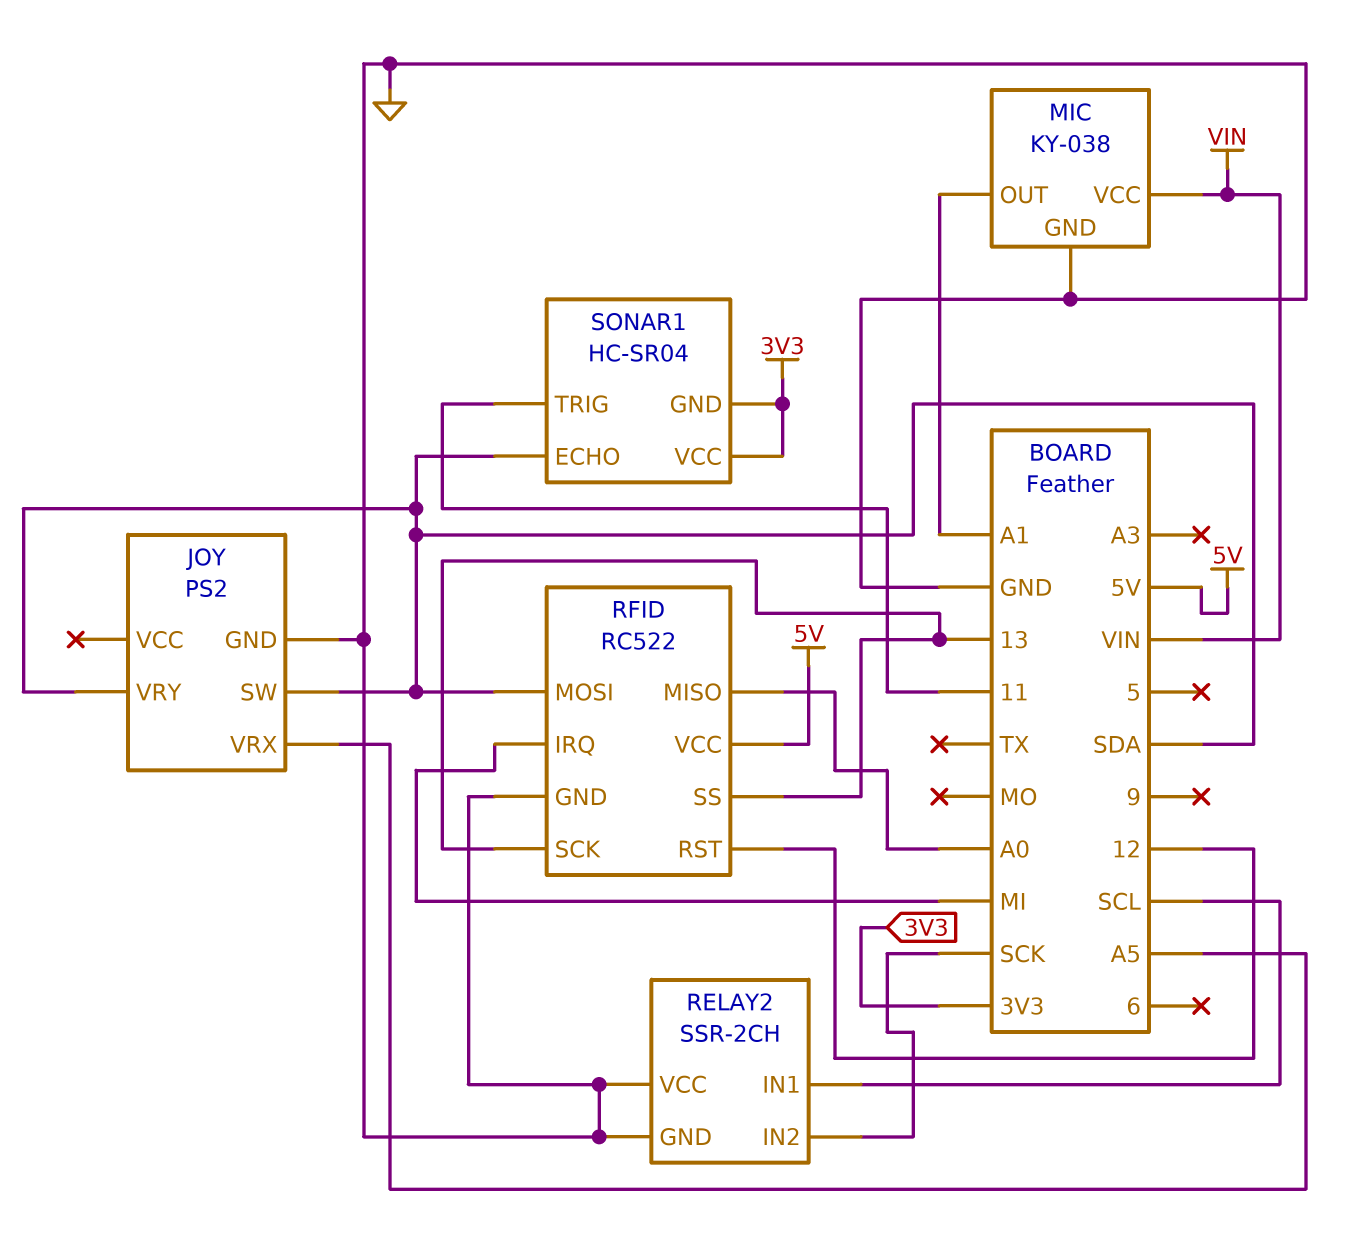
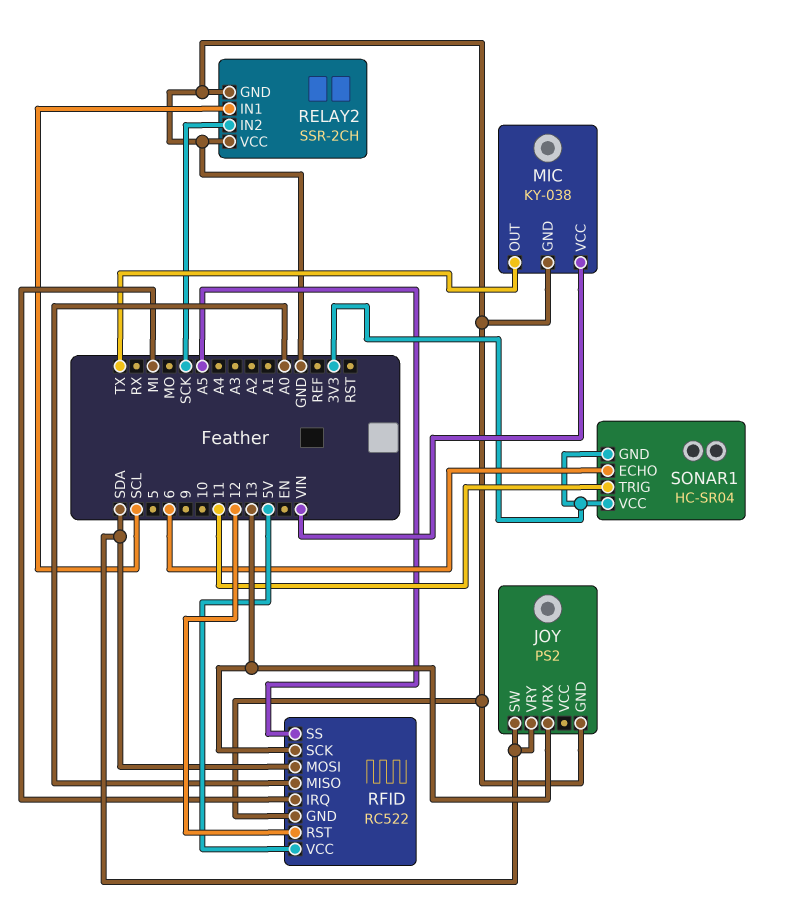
JOY pin VRX: A5 -> 13
MIC pin OUT: A1 -> TX
RFID pin SS: 13 -> A5
SONAR1 pin ECHO: SDA -> 6

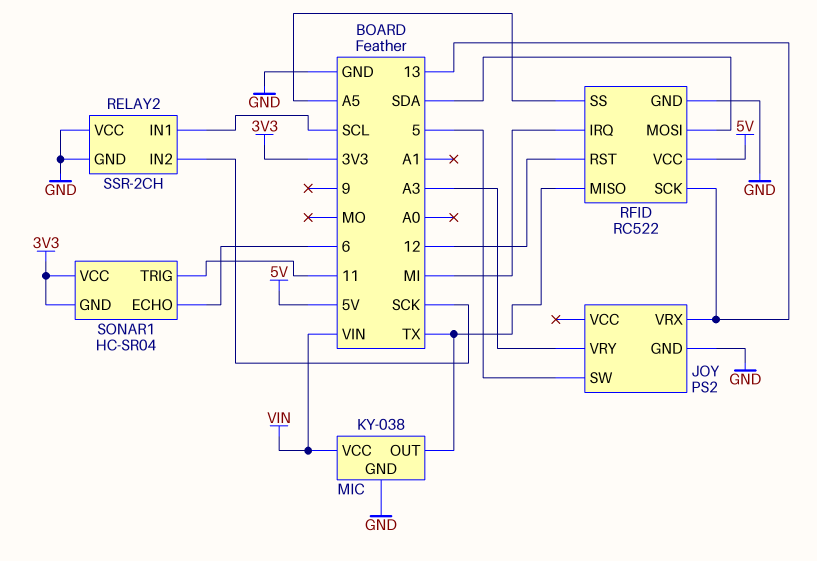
JOY pin SW: SDA -> 5
JOY pin VRY: SDA -> A3
RFID pin MISO: A0 -> TX

